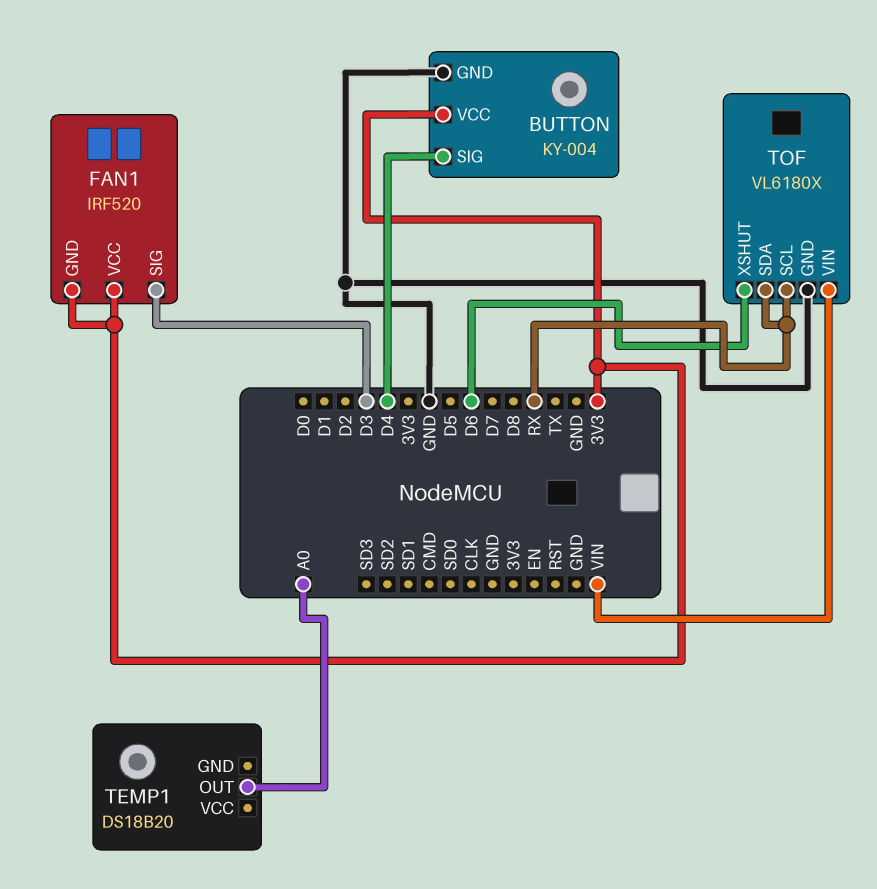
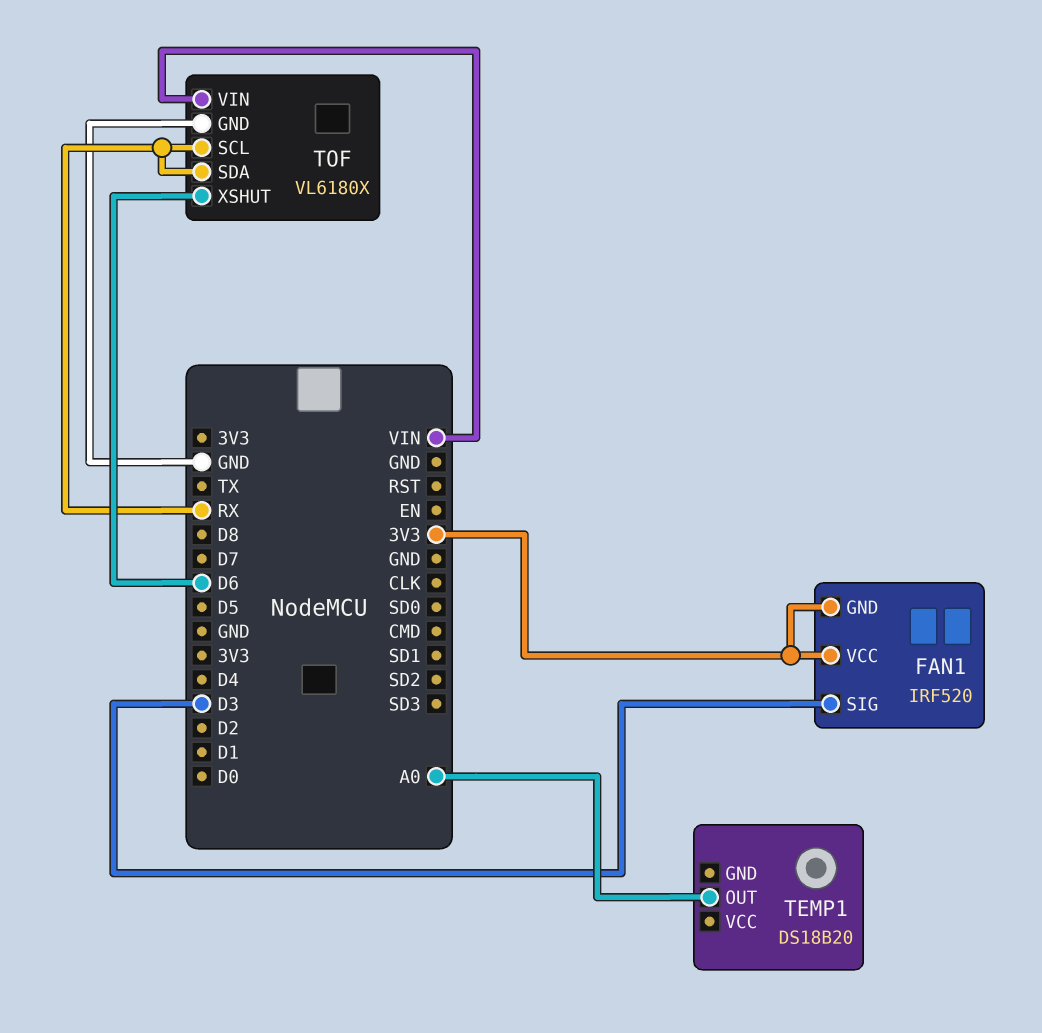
BUTTON: KY-004 -> none
BUTTON pin GND: GND -> none
BUTTON pin SIG: D4 -> none
BUTTON pin VCC: 3V3 -> none

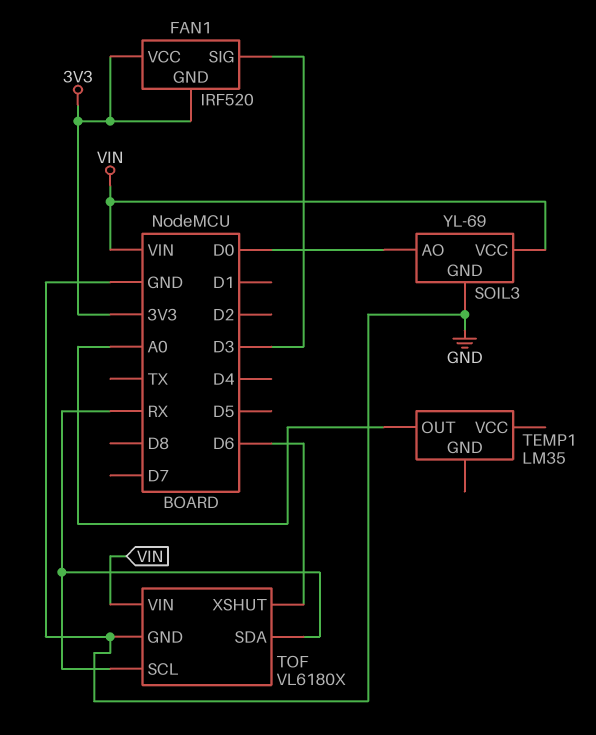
SOIL3: none -> YL-69
SOIL3 pin AO: none -> D0
SOIL3 pin GND: none -> GND
SOIL3 pin VCC: none -> VIN
TEMP1: DS18B20 -> LM35

